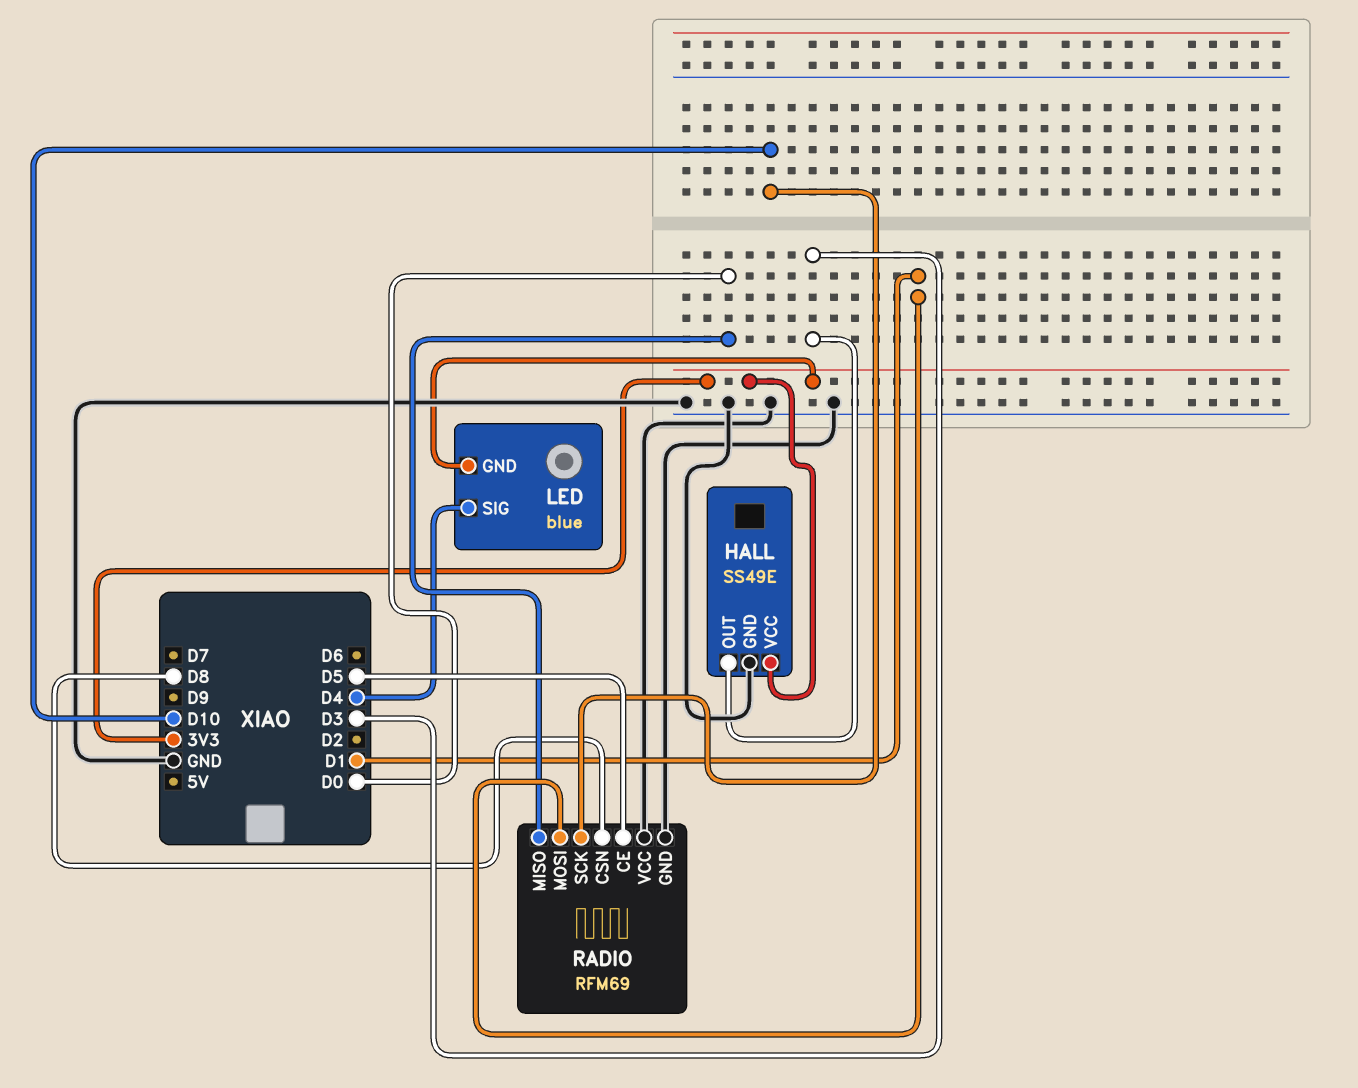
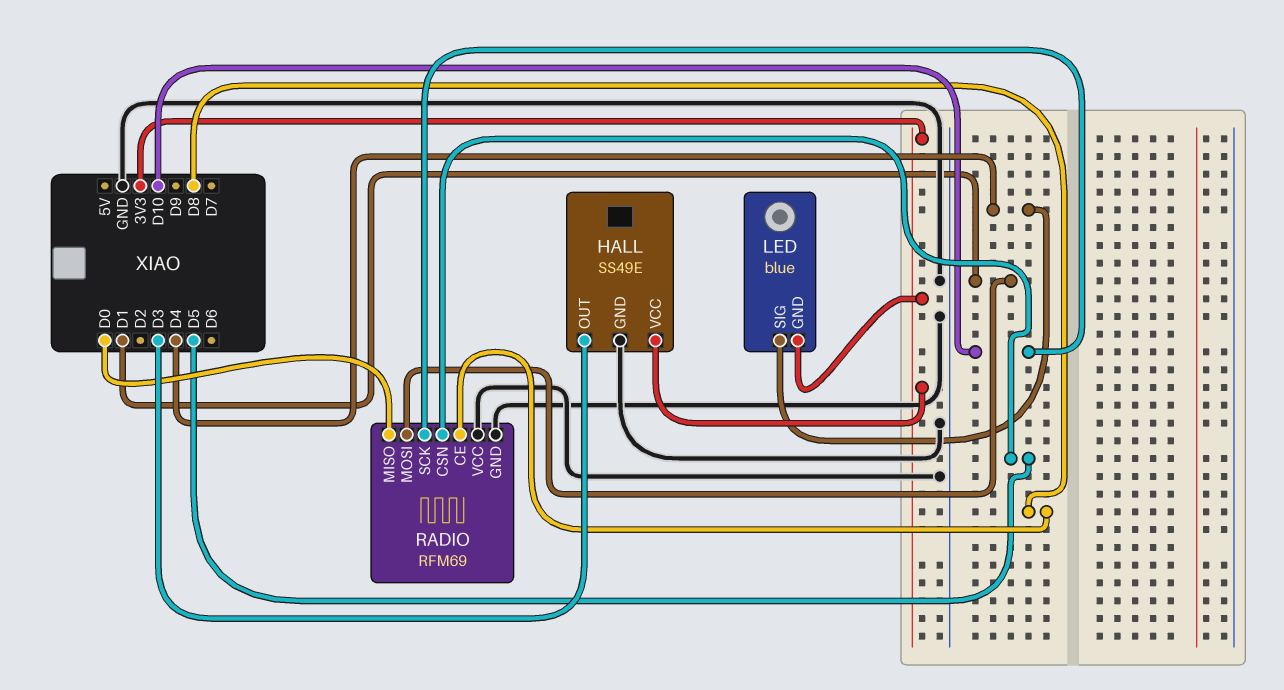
RADIO pin CE: D5 -> D8
RADIO pin CSN: D8 -> D5

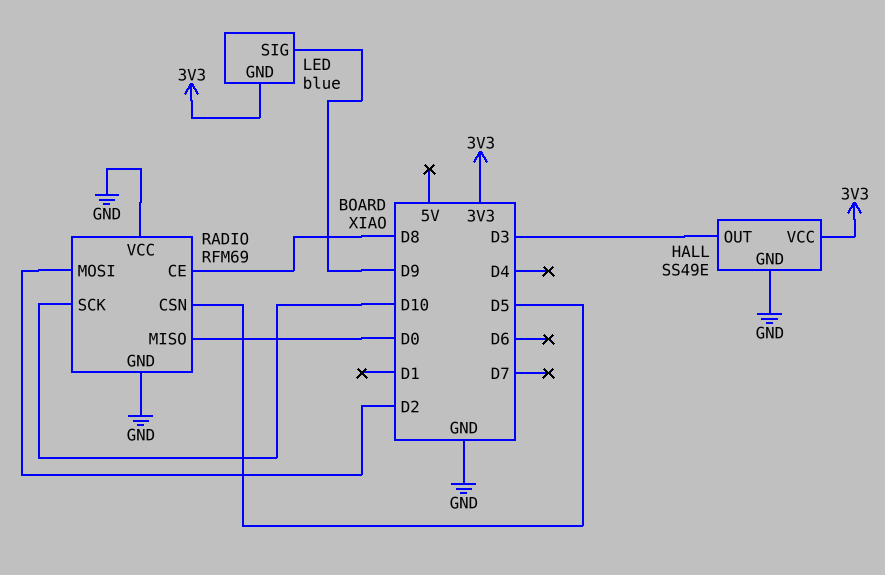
LED pin SIG: D4 -> D9
RADIO pin MOSI: D1 -> D2

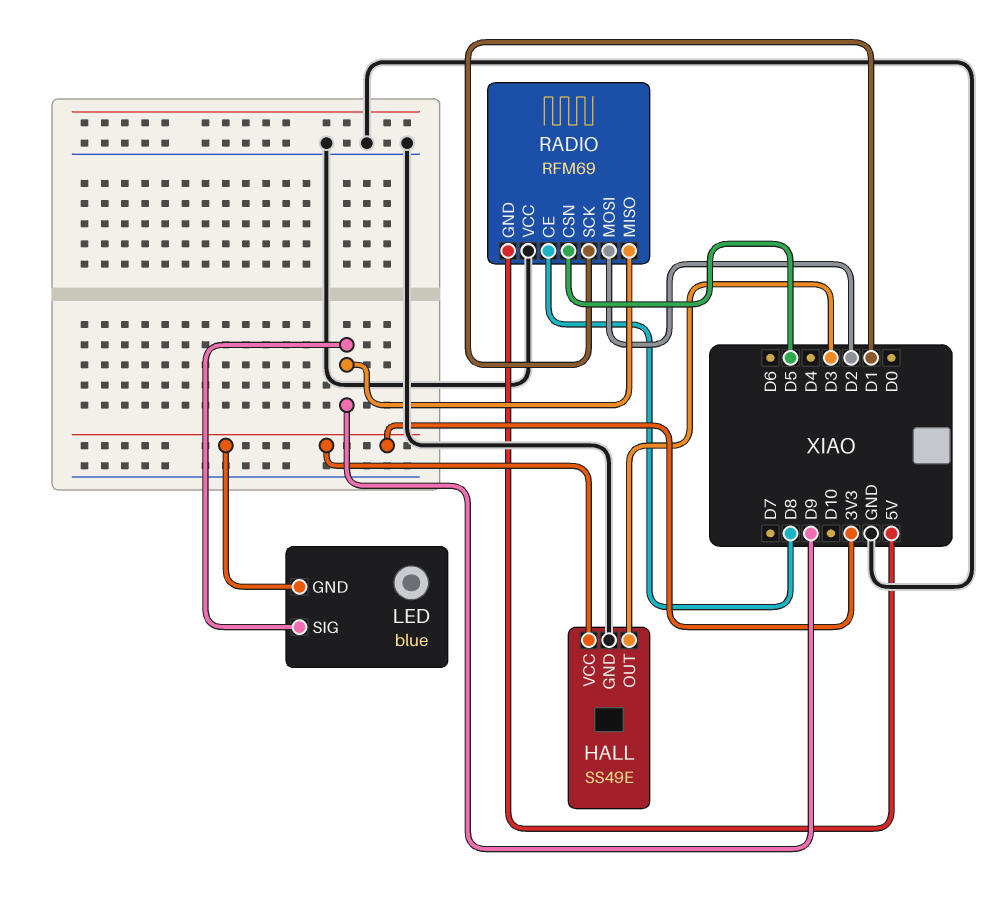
RADIO pin GND: GND -> 5V
RADIO pin MISO: D0 -> D9
RADIO pin SCK: D10 -> D1

